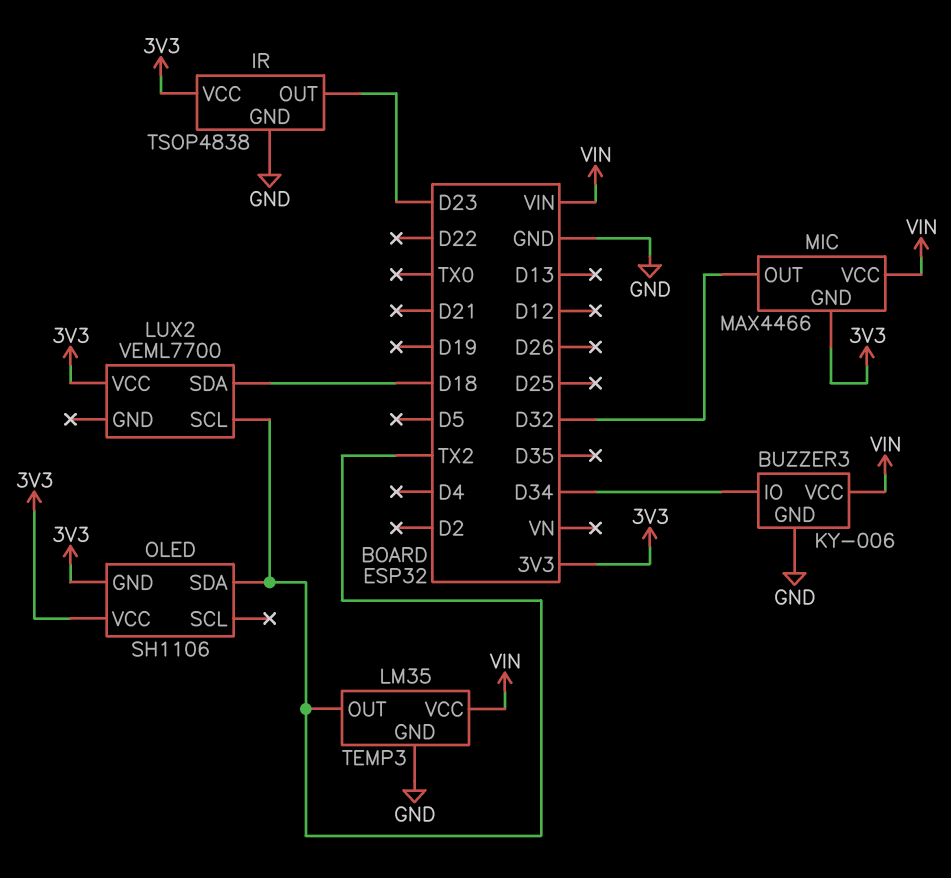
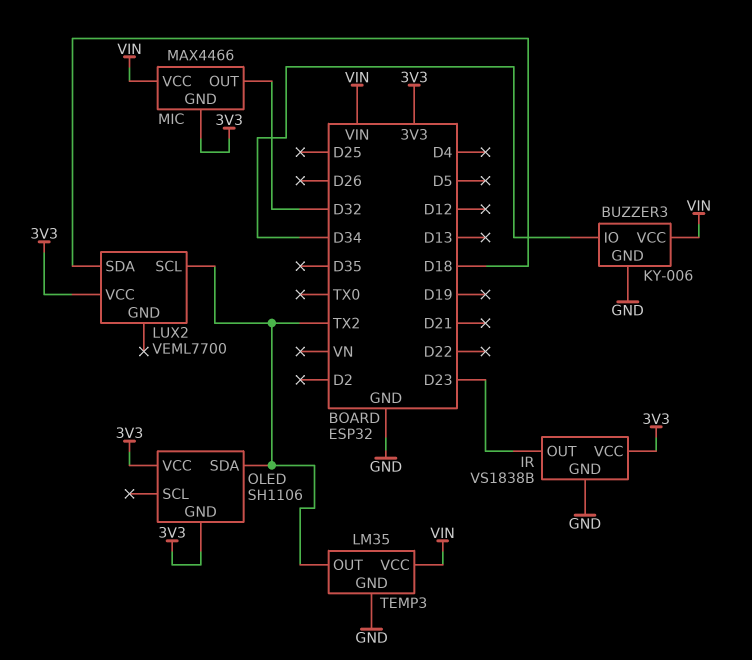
IR: TSOP4838 -> VS1838B

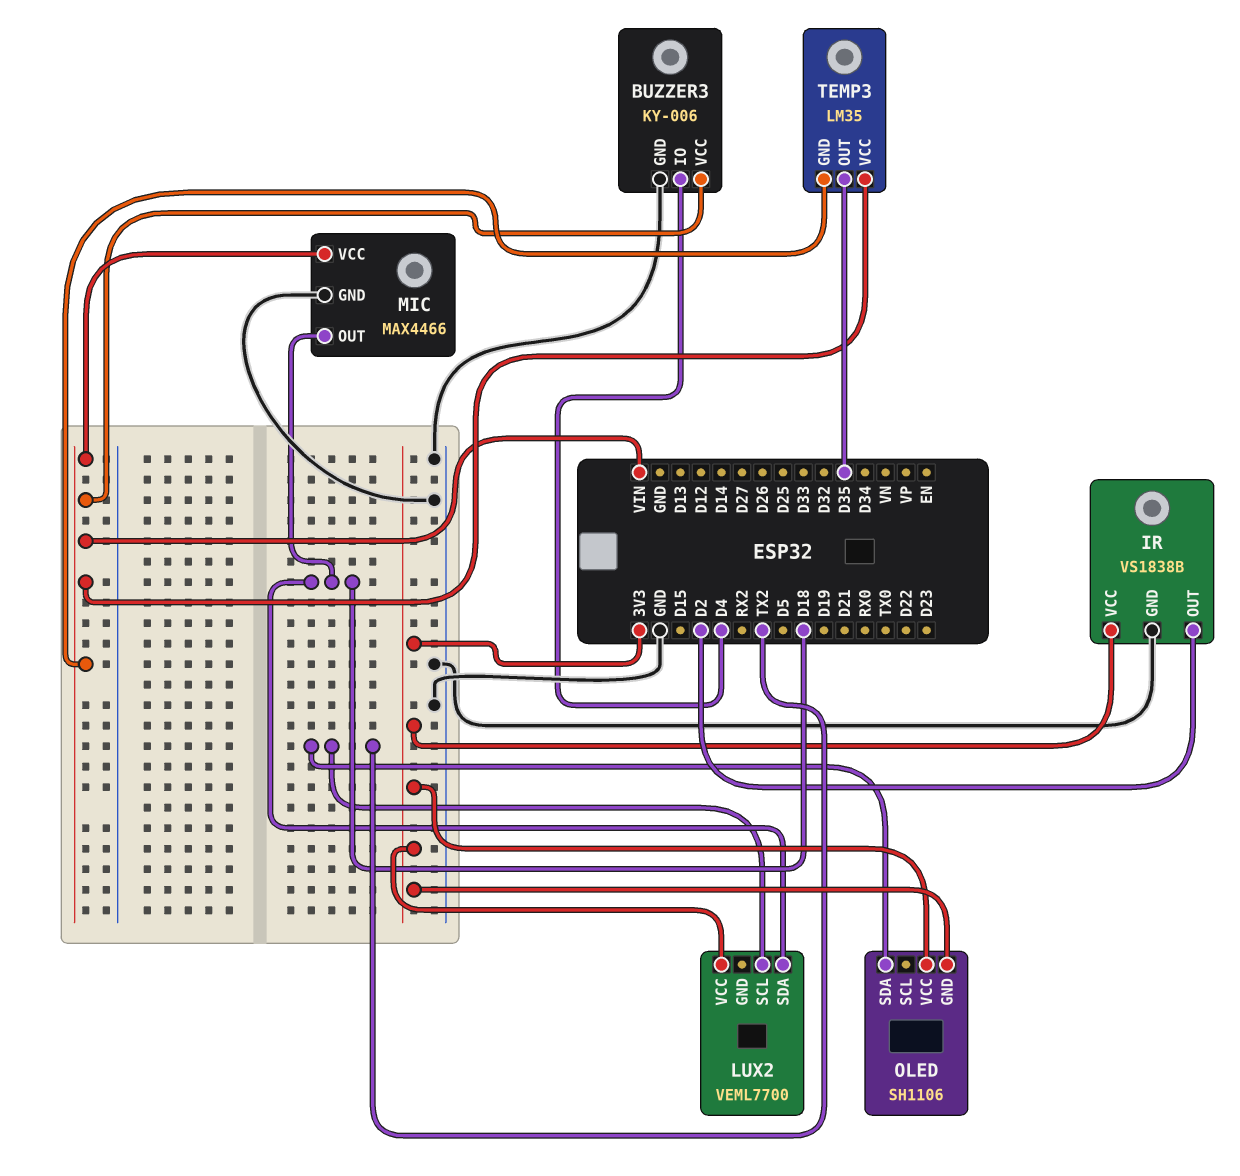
BUZZER3 pin IO: D34 -> D4
IR pin OUT: D23 -> D2
MIC pin GND: 3V3 -> GND
MIC pin OUT: D32 -> D18
TEMP3 pin GND: GND -> VIN
TEMP3 pin OUT: TX2 -> D35

